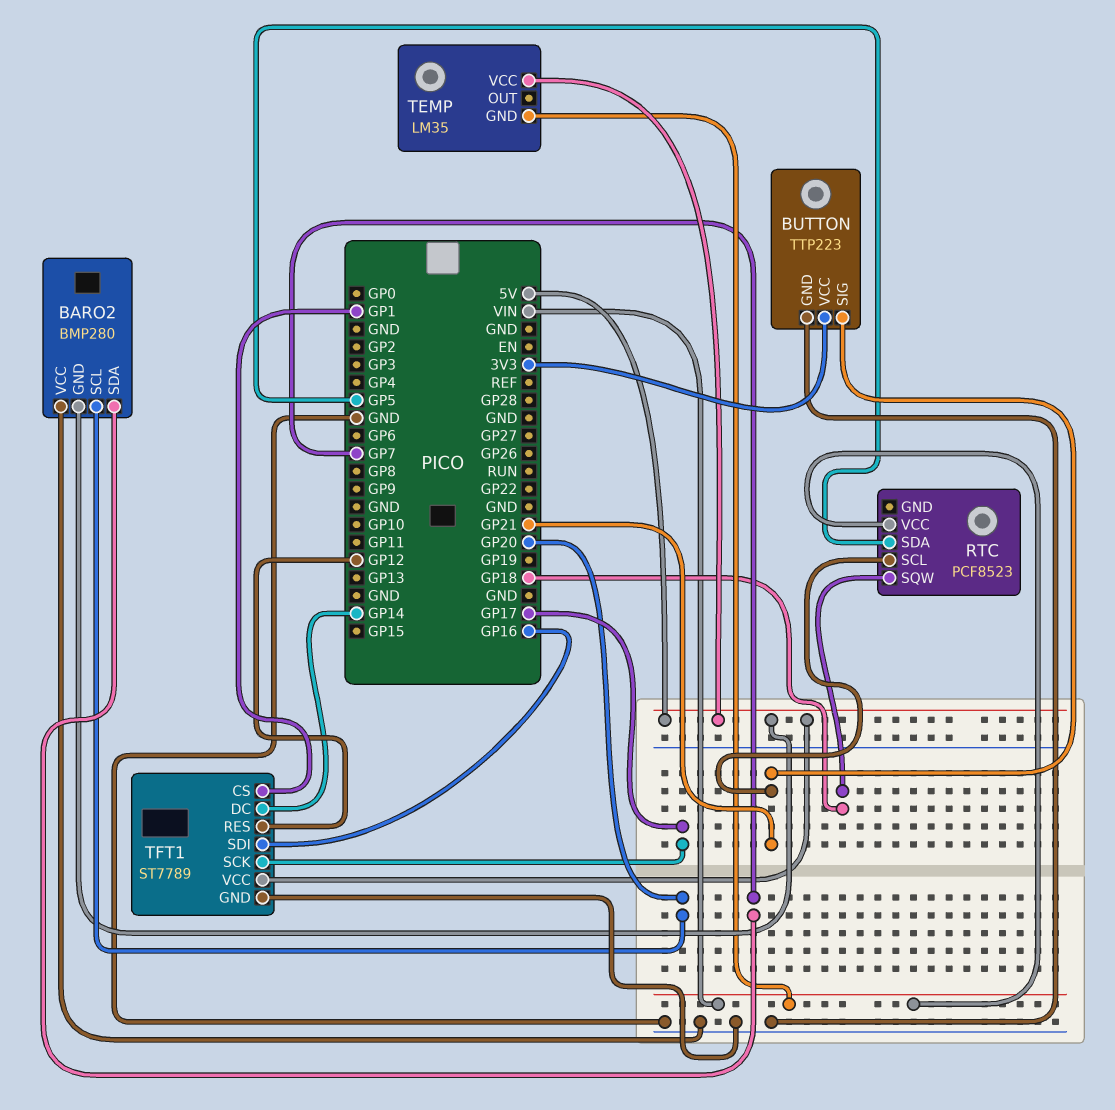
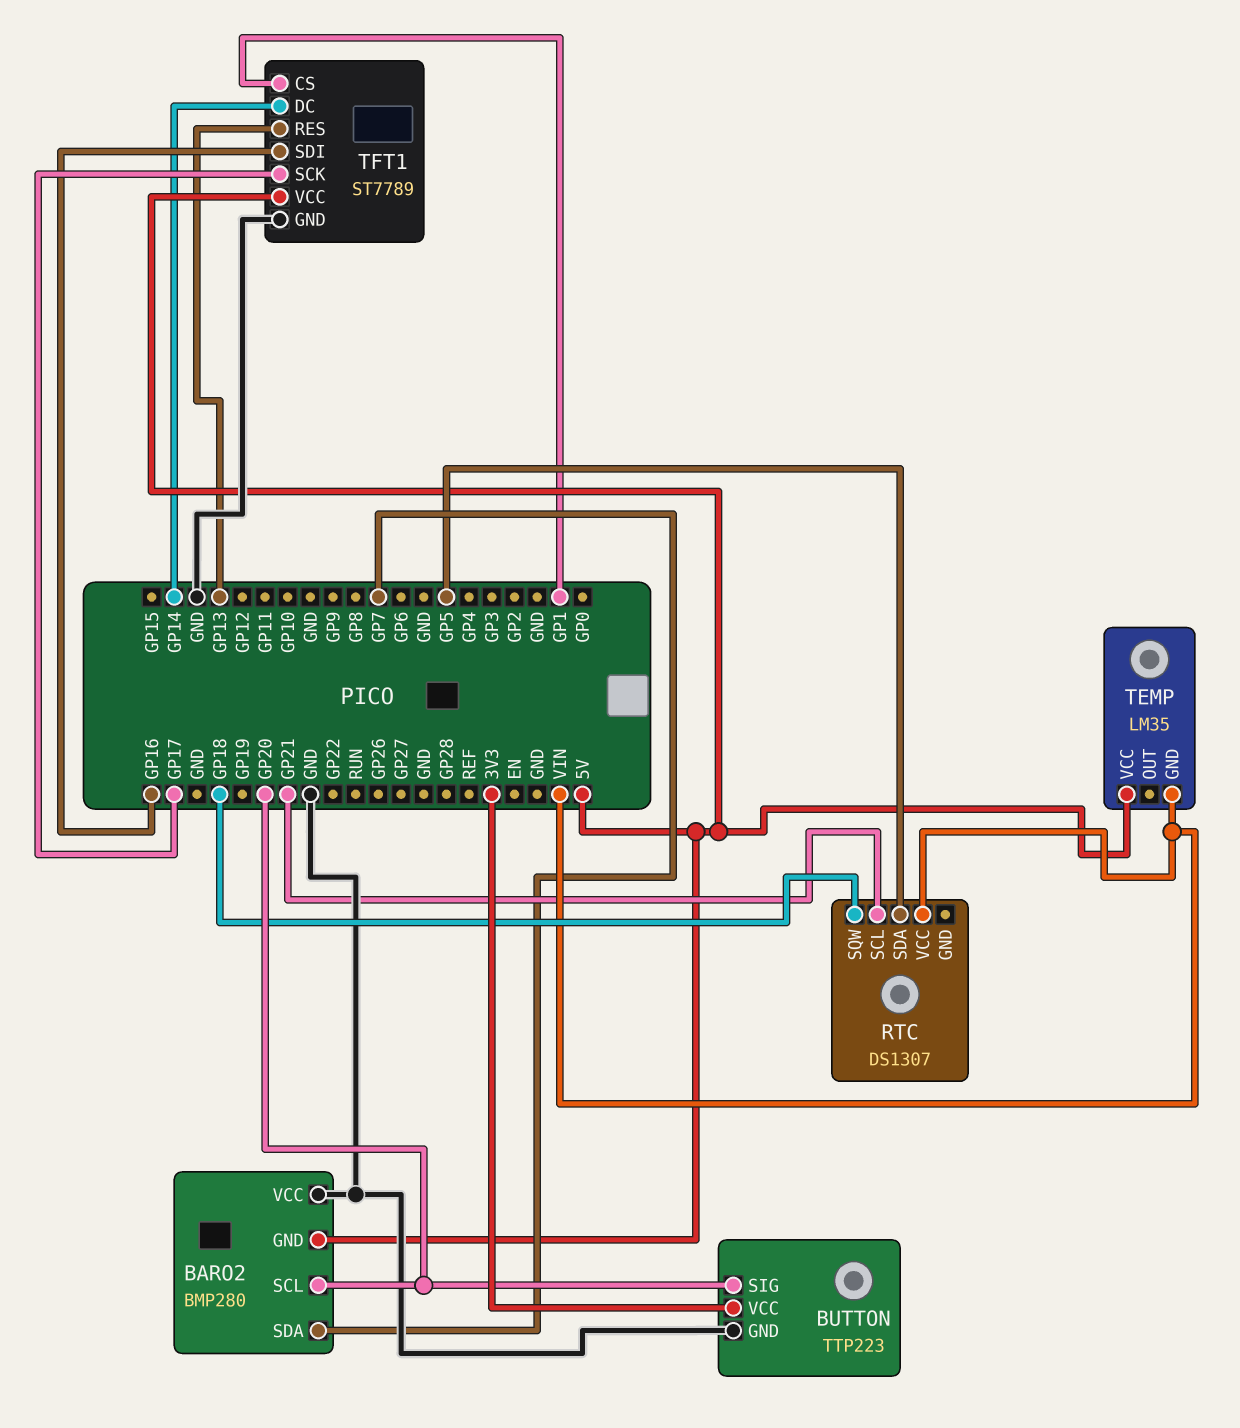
BUTTON pin SIG: GP21 -> GP20
RTC: PCF8523 -> DS1307
TFT1 pin RES: GP12 -> GP13

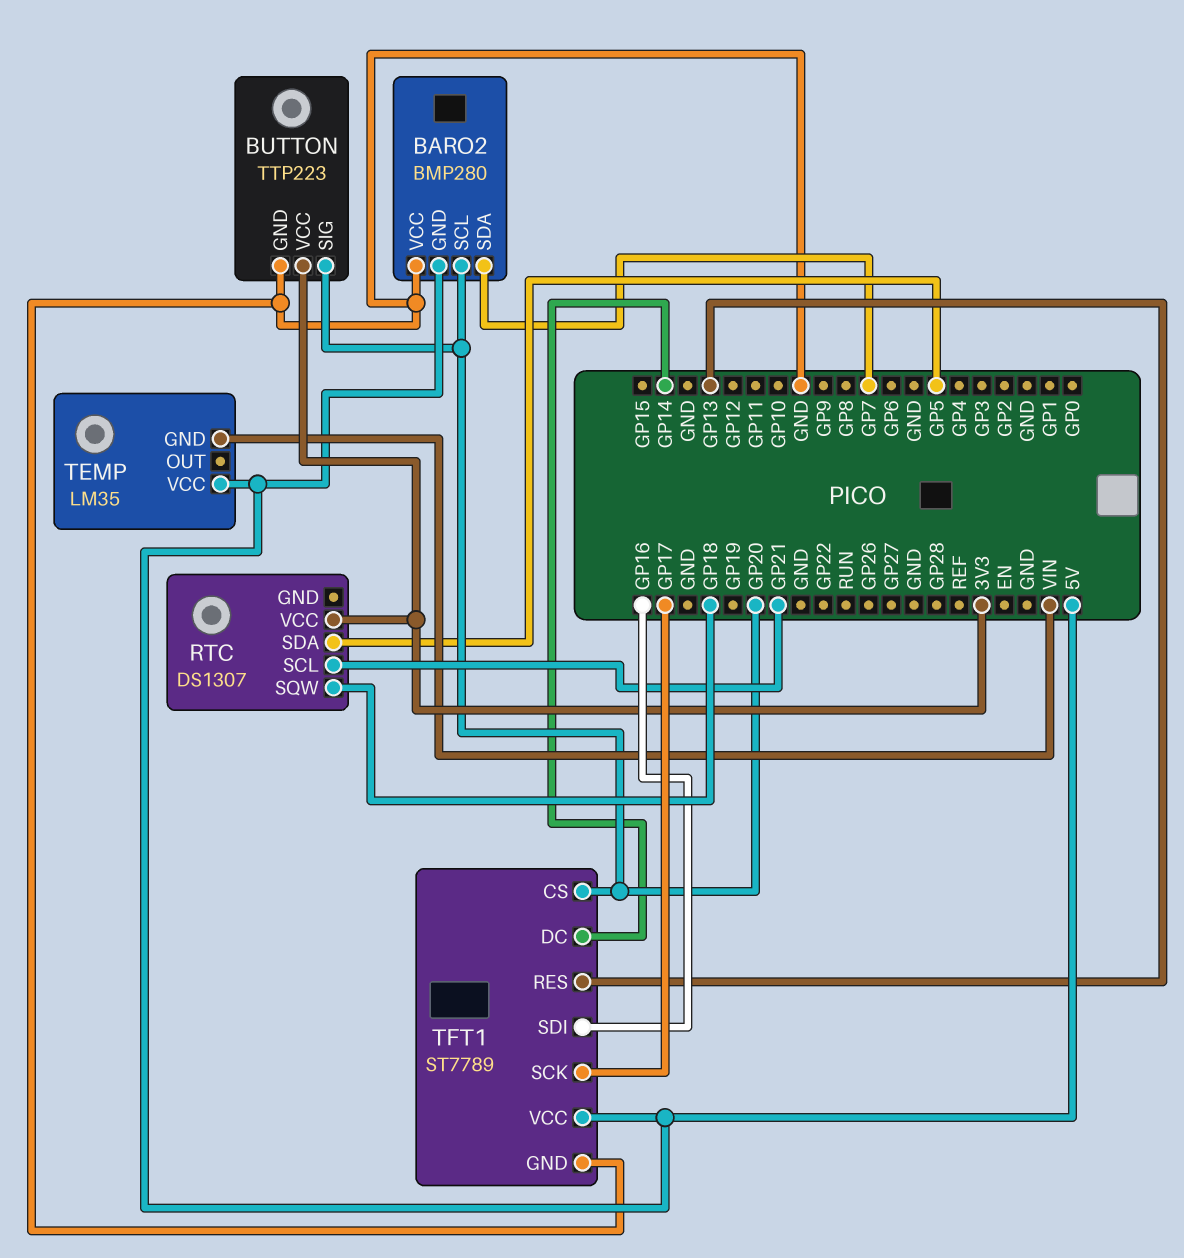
RTC pin VCC: VIN -> 3V3
TFT1 pin CS: GP1 -> GP20

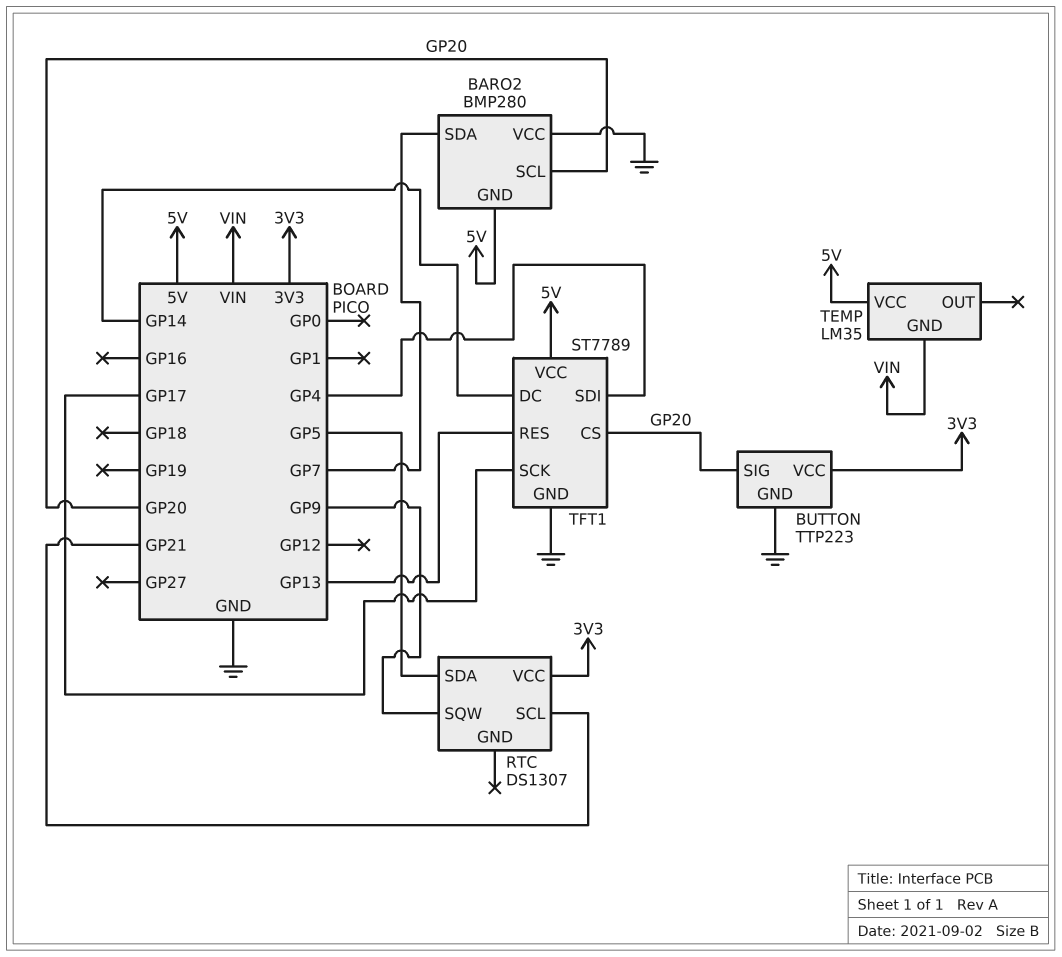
RTC pin SQW: GP18 -> GP9
TFT1 pin SDI: GP16 -> GP4

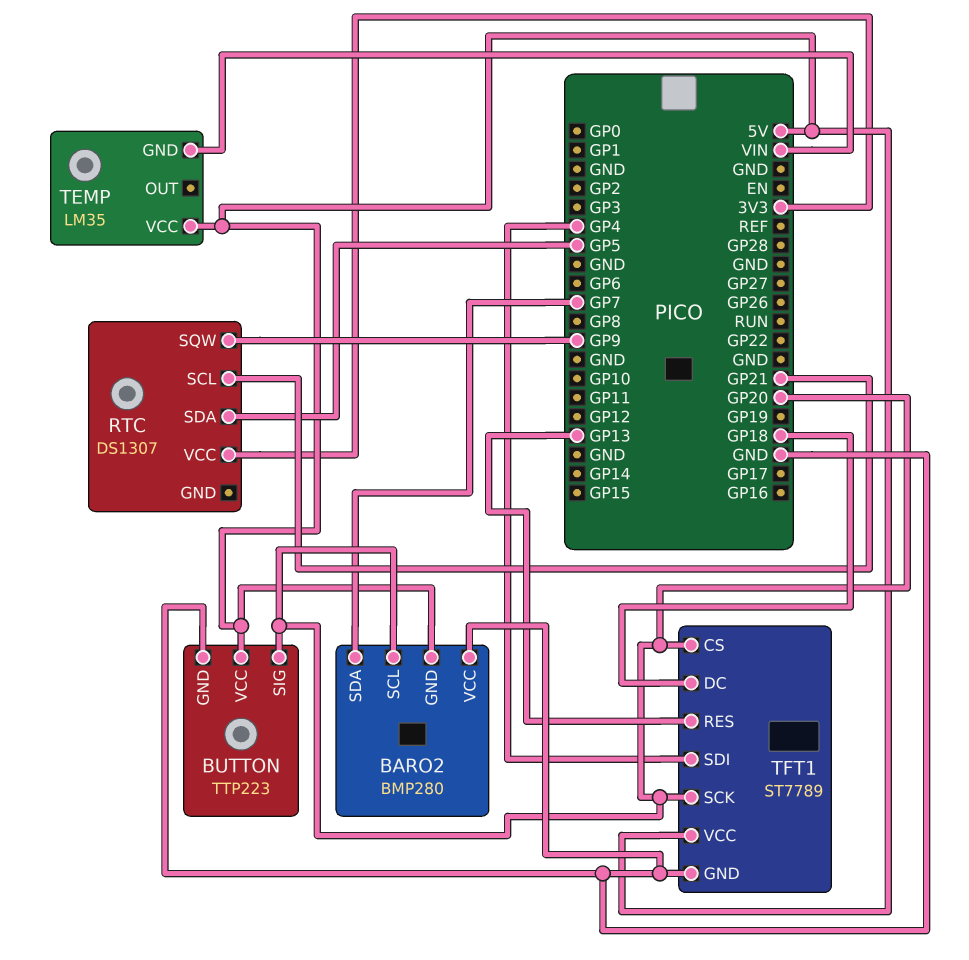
BUTTON pin VCC: 3V3 -> 5V
TFT1 pin DC: GP14 -> GP18
TFT1 pin SCK: GP17 -> GP20

